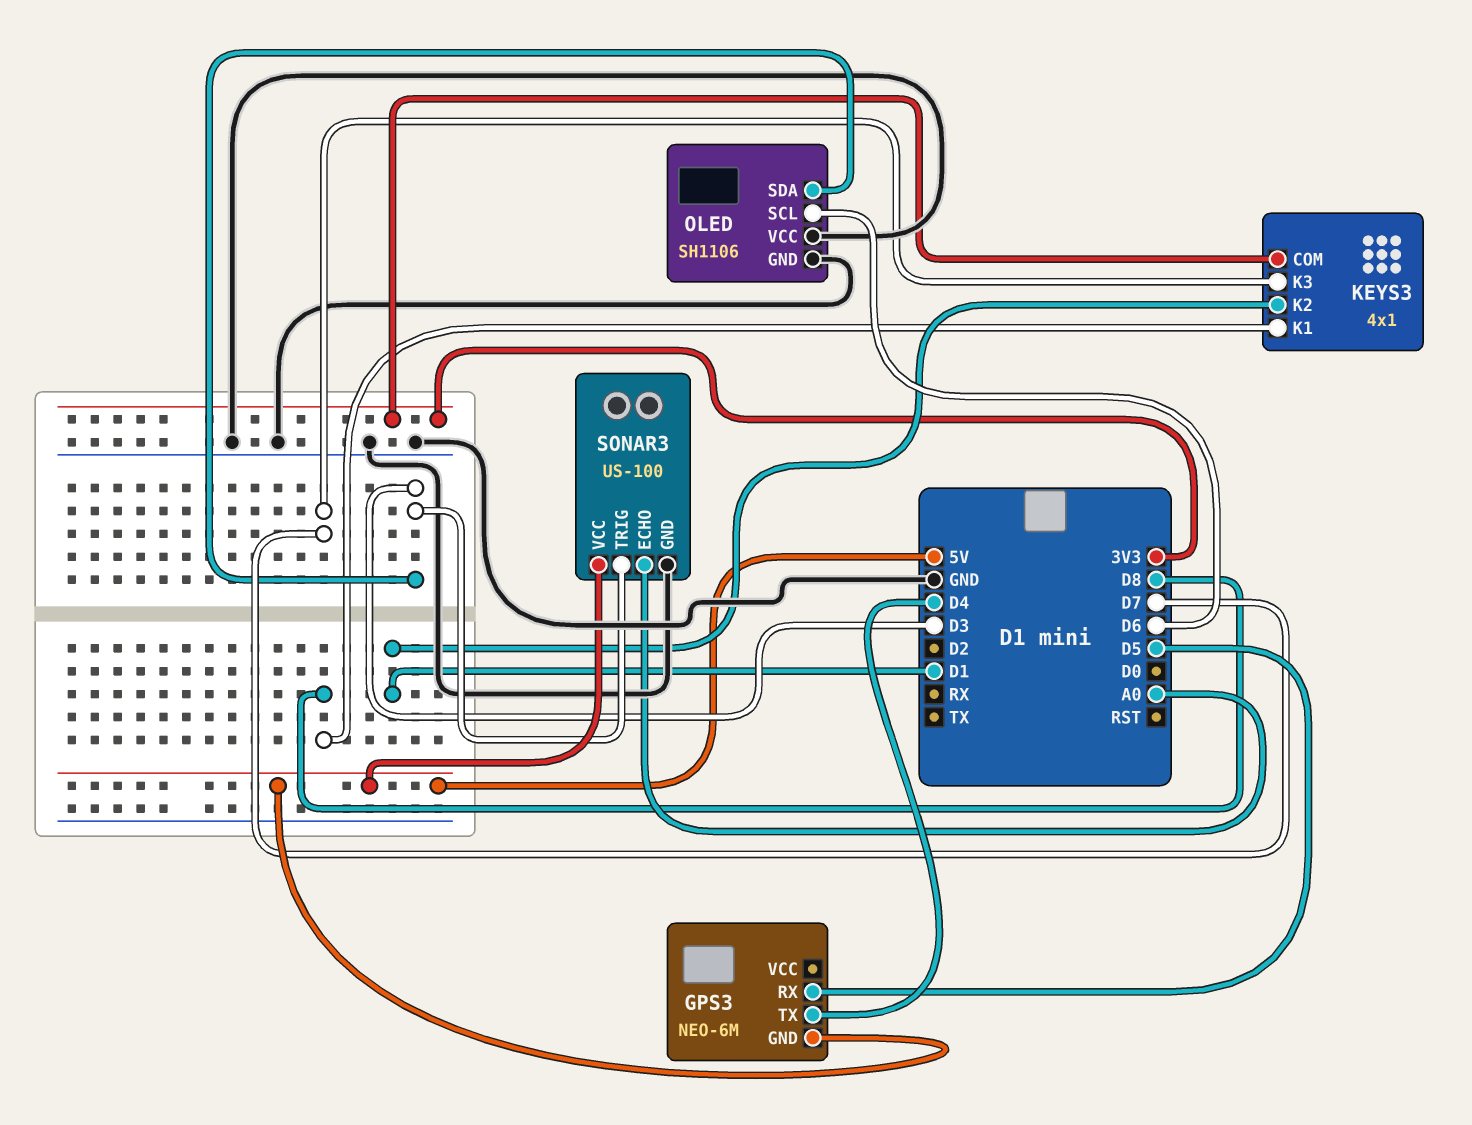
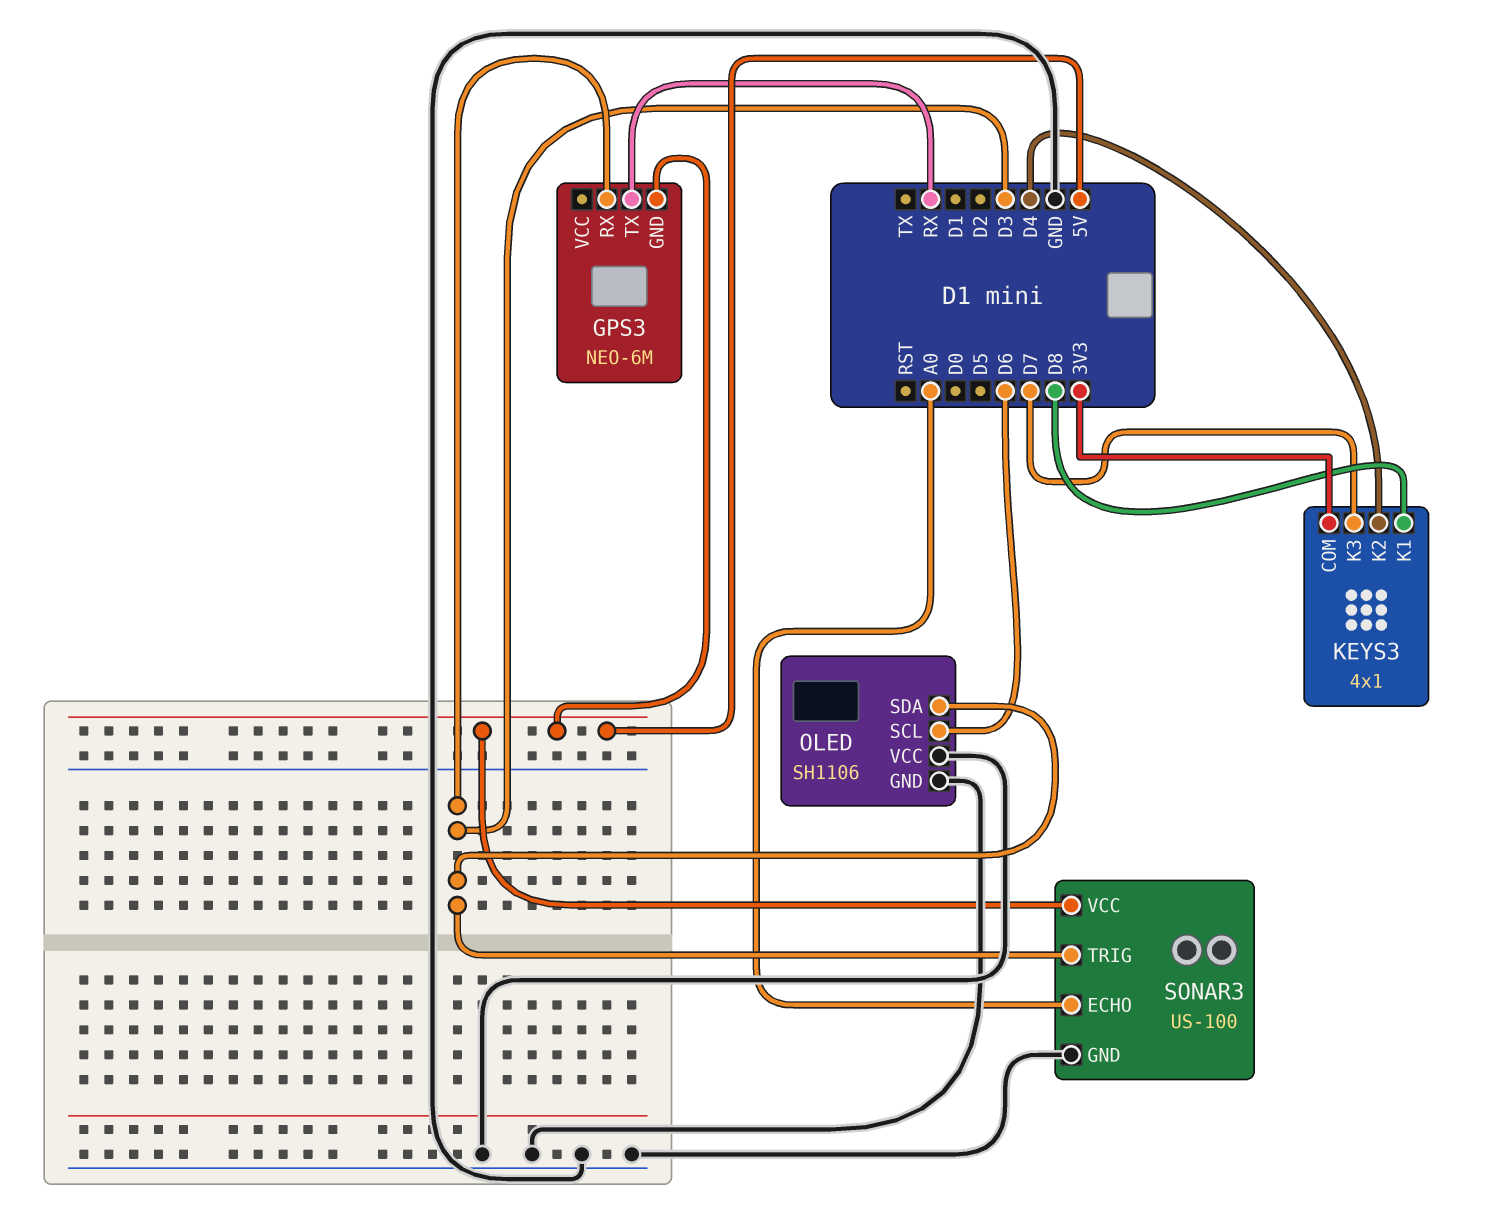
GPS3 pin RX: D5 -> D3
GPS3 pin TX: D4 -> RX
KEYS3 pin K2: D1 -> D4

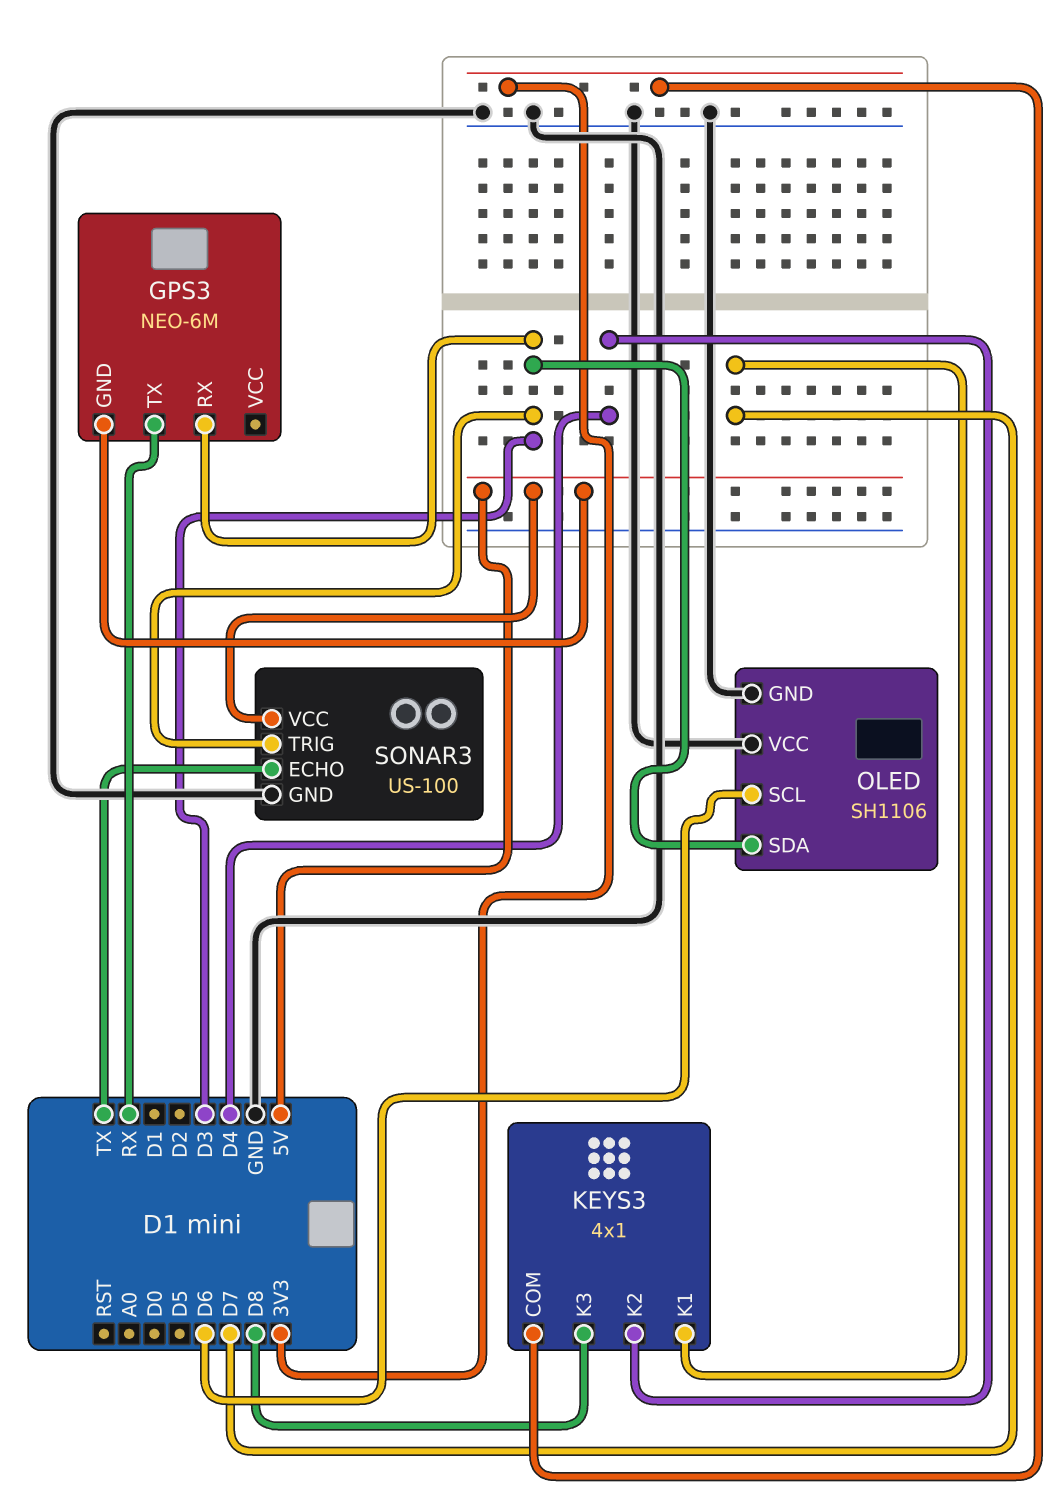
KEYS3 pin K1: D8 -> D7
KEYS3 pin K3: D7 -> D8
SONAR3 pin ECHO: A0 -> TX

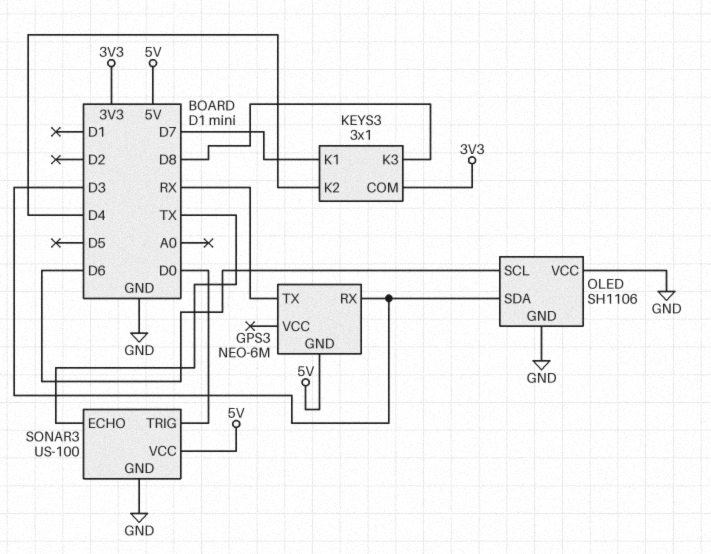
KEYS3: 4x1 -> 3x1
SONAR3 pin TRIG: D3 -> D0

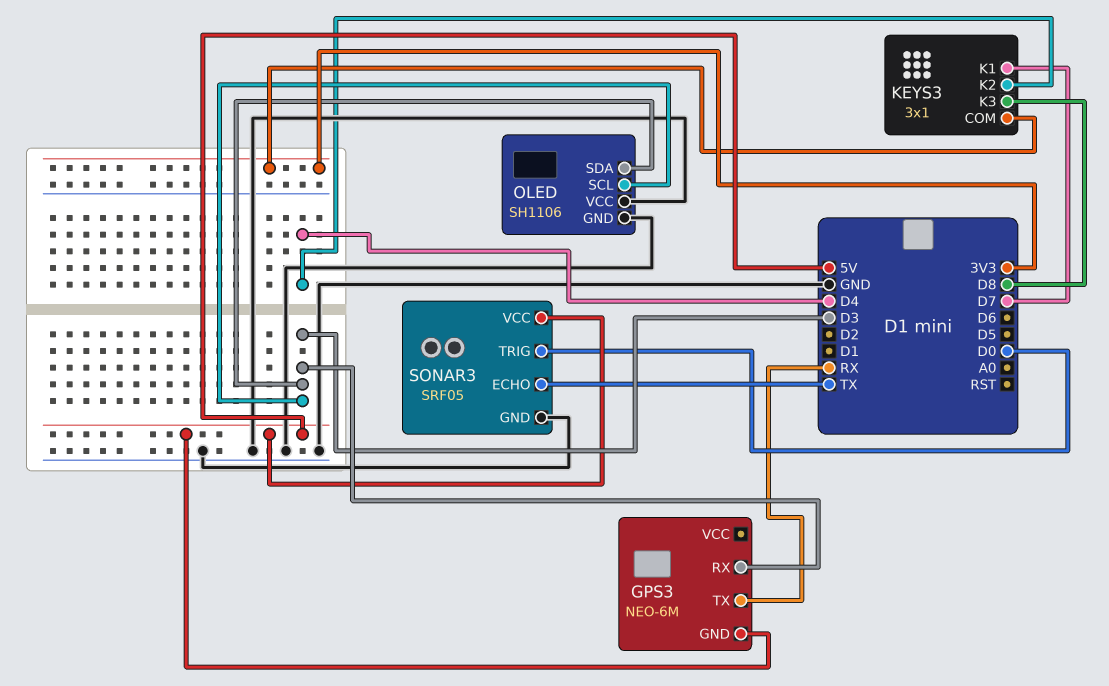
OLED pin SCL: D6 -> D3
SONAR3: US-100 -> SRF05

